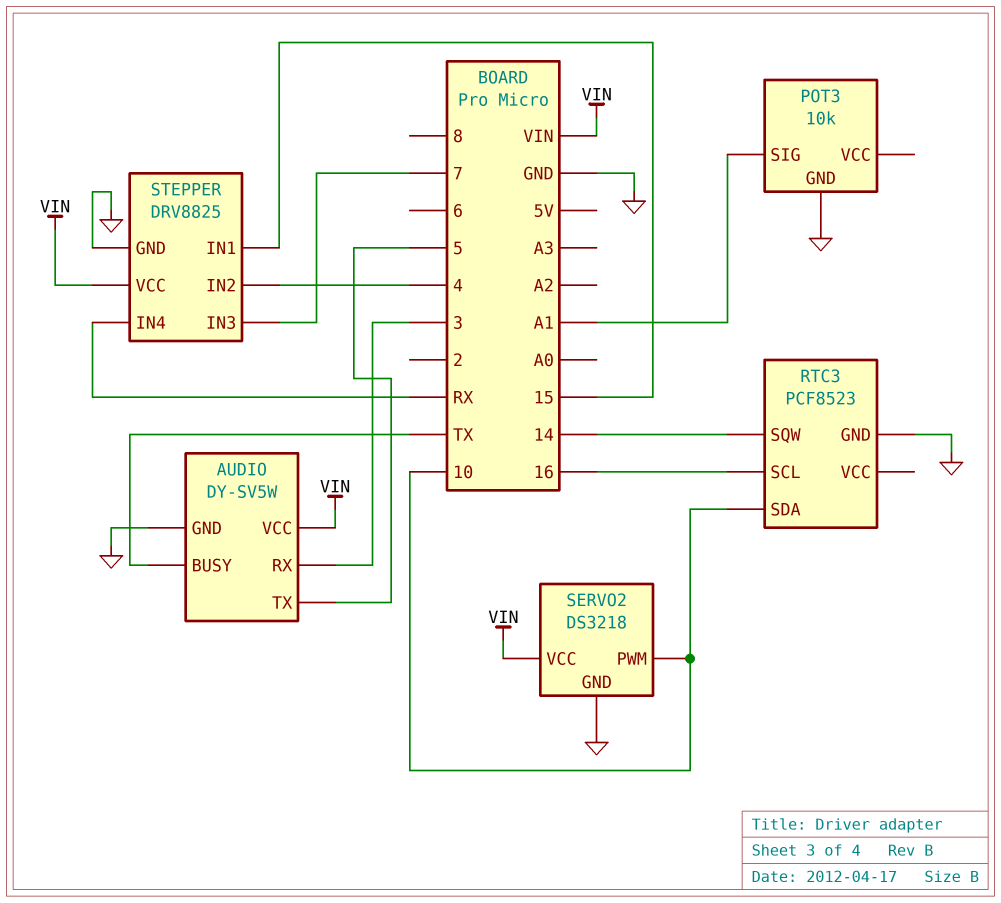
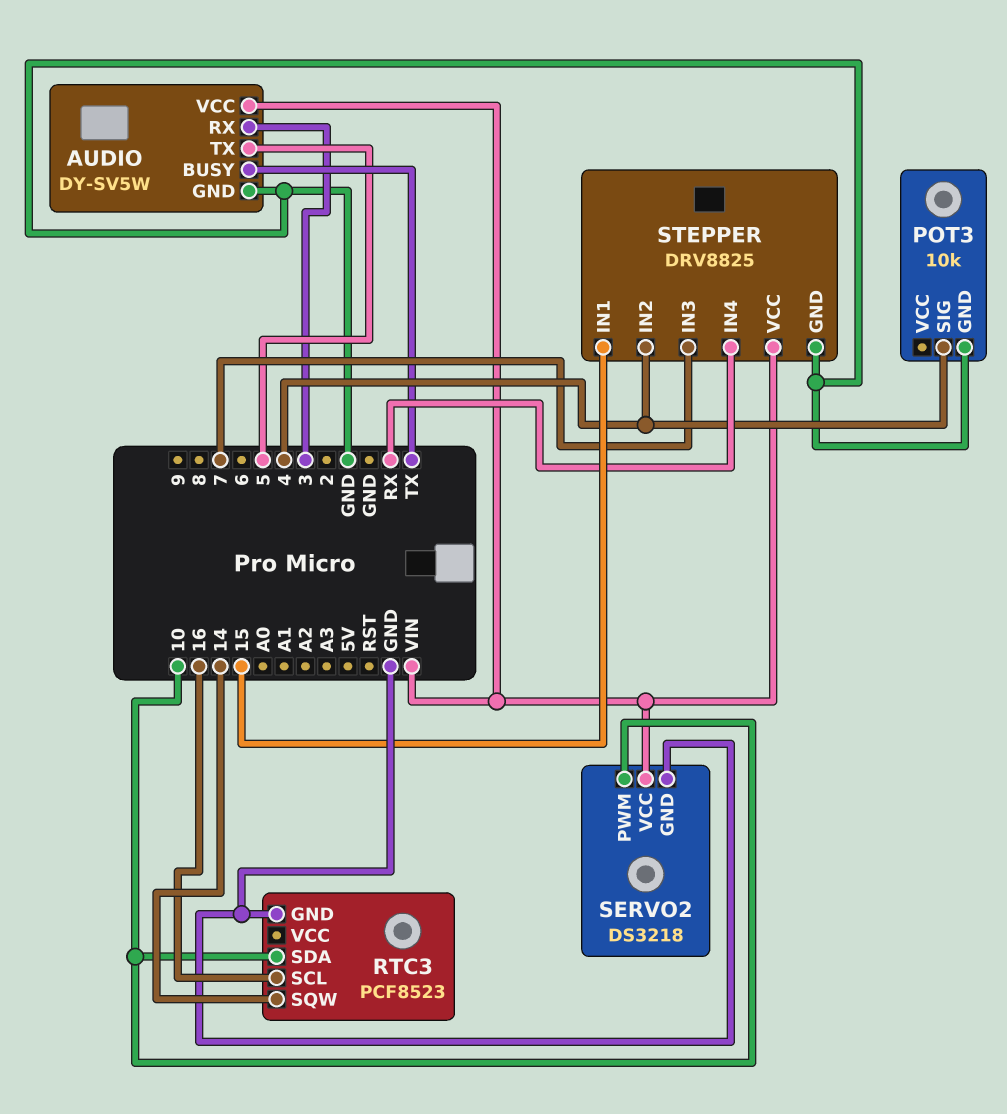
POT3 pin SIG: A1 -> 4

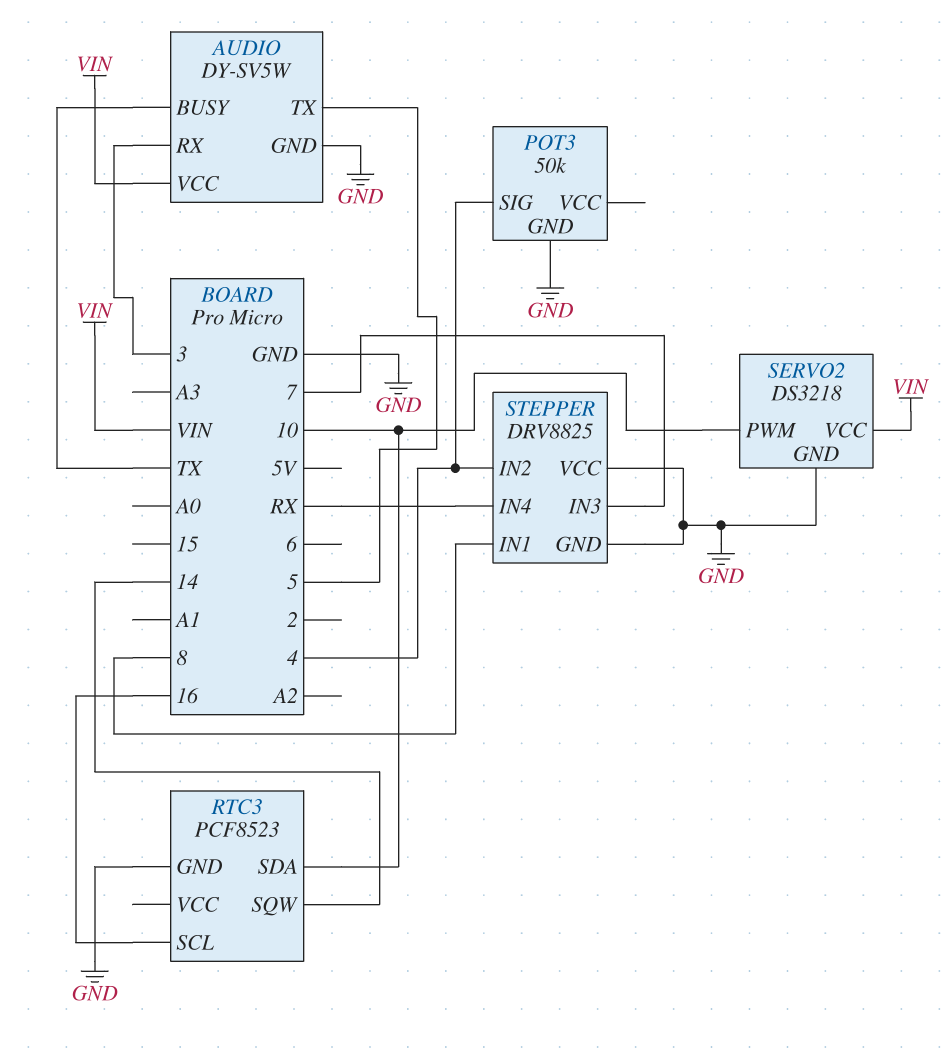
POT3: 10k -> 50k
STEPPER pin IN1: 15 -> 8
STEPPER pin VCC: VIN -> GND

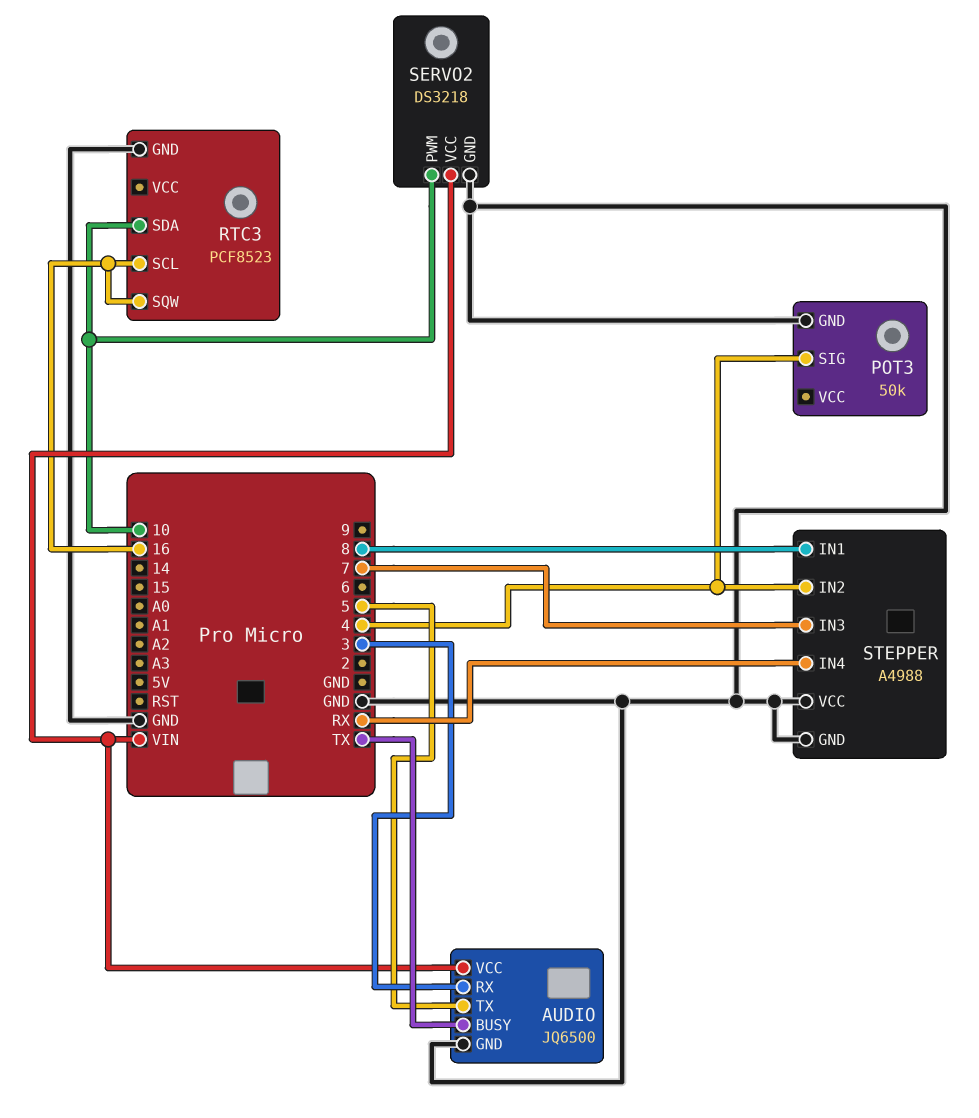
AUDIO: DY-SV5W -> JQ6500
RTC3 pin SQW: 14 -> 16
STEPPER: DRV8825 -> A4988

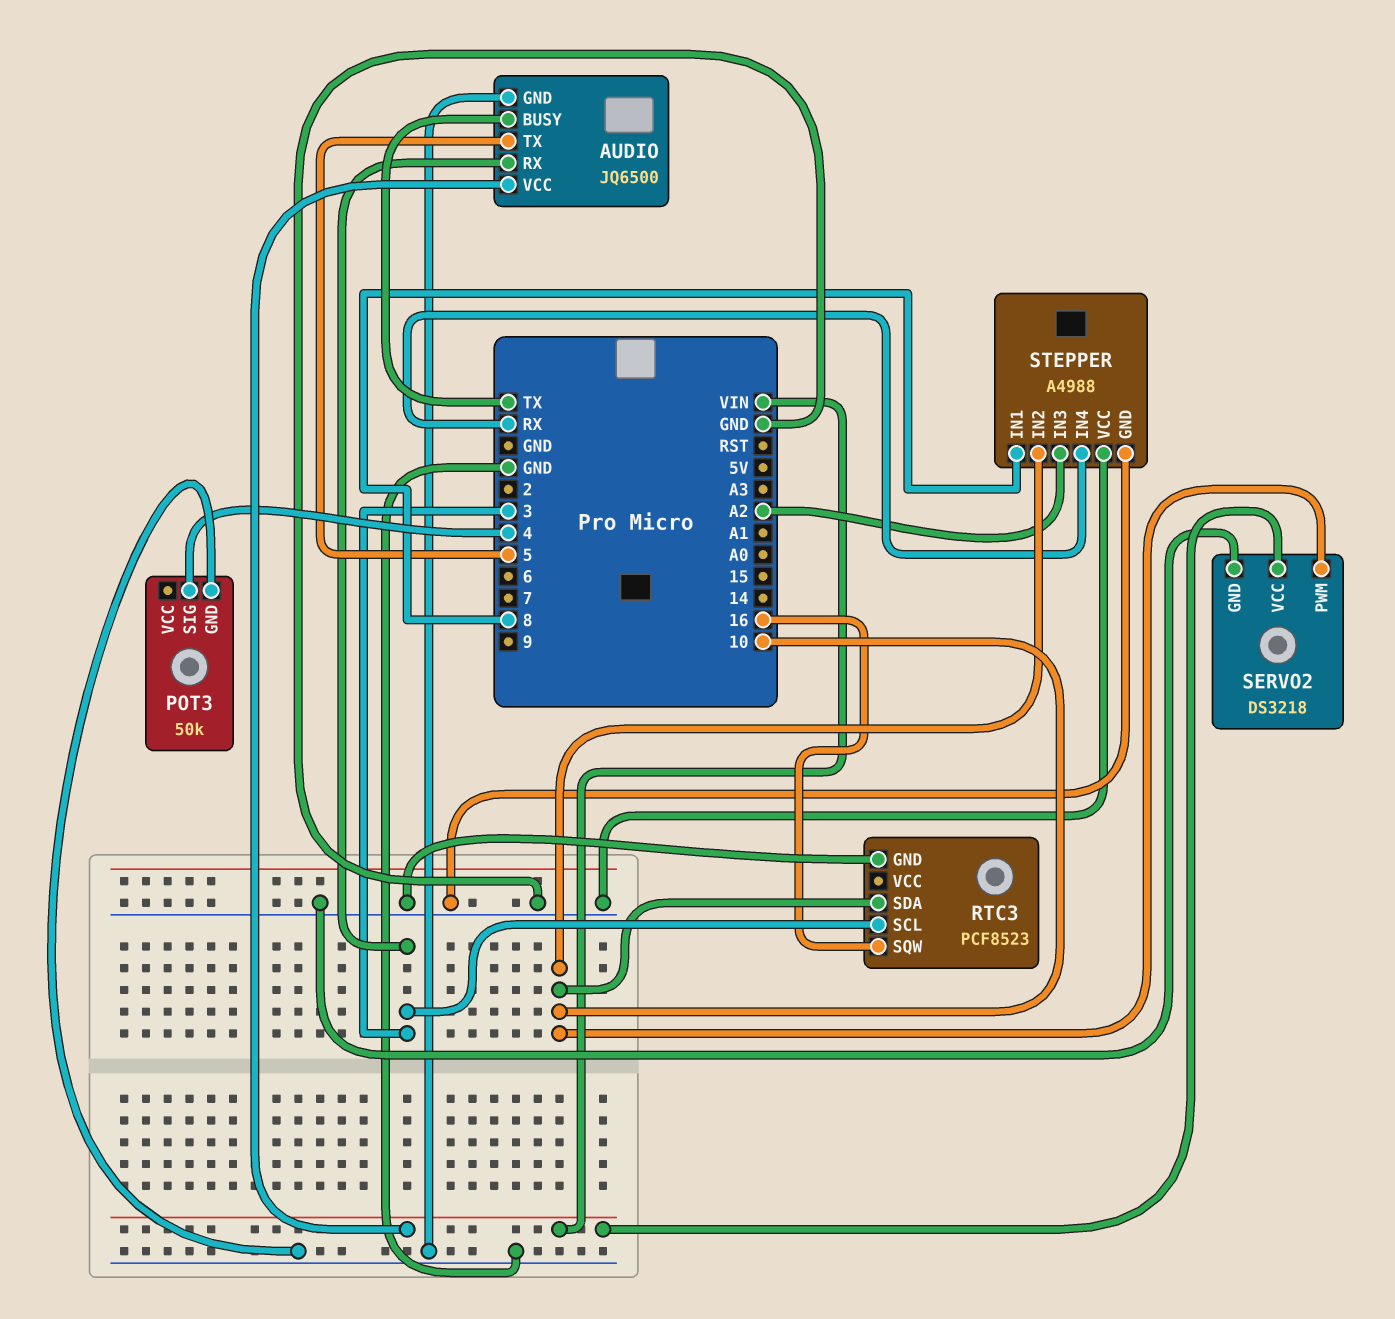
RTC3 pin SCL: 16 -> 3
STEPPER pin IN2: 4 -> 10
STEPPER pin IN3: 7 -> A2

